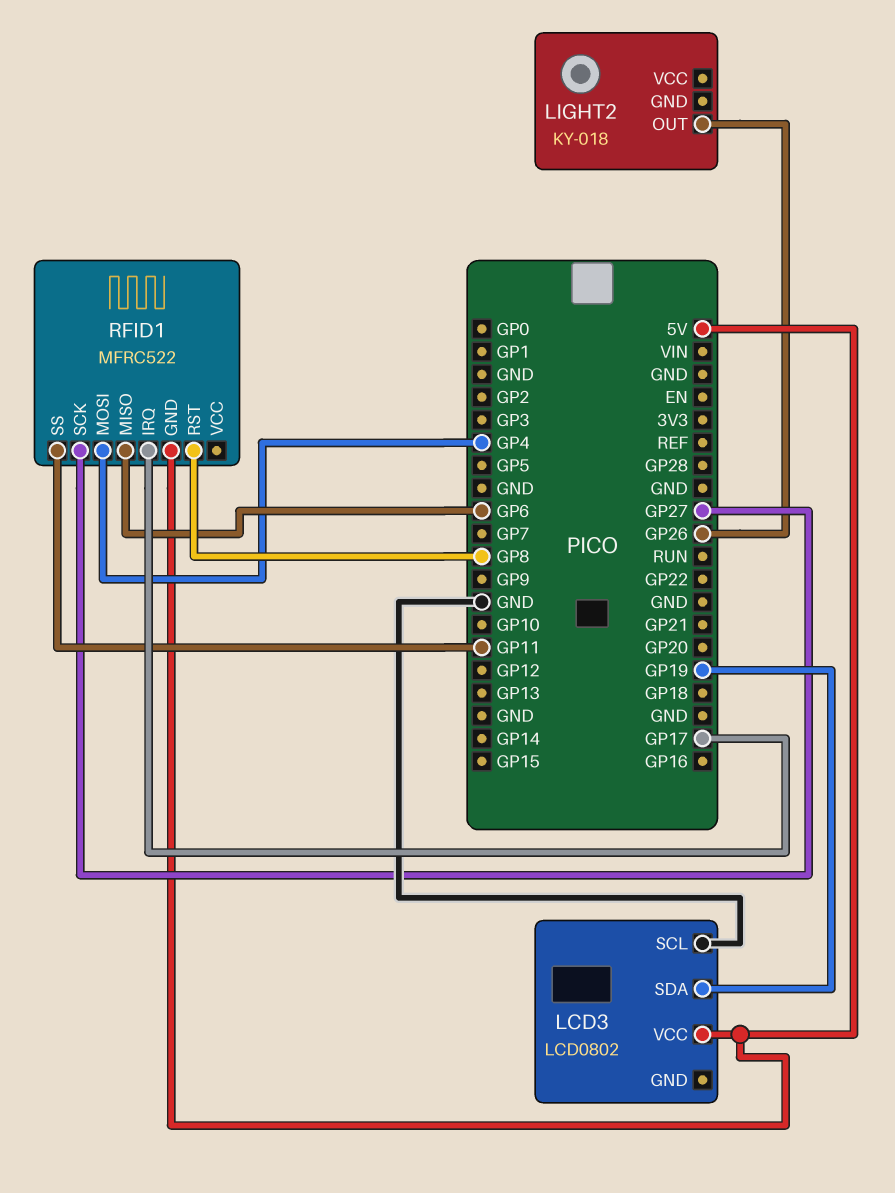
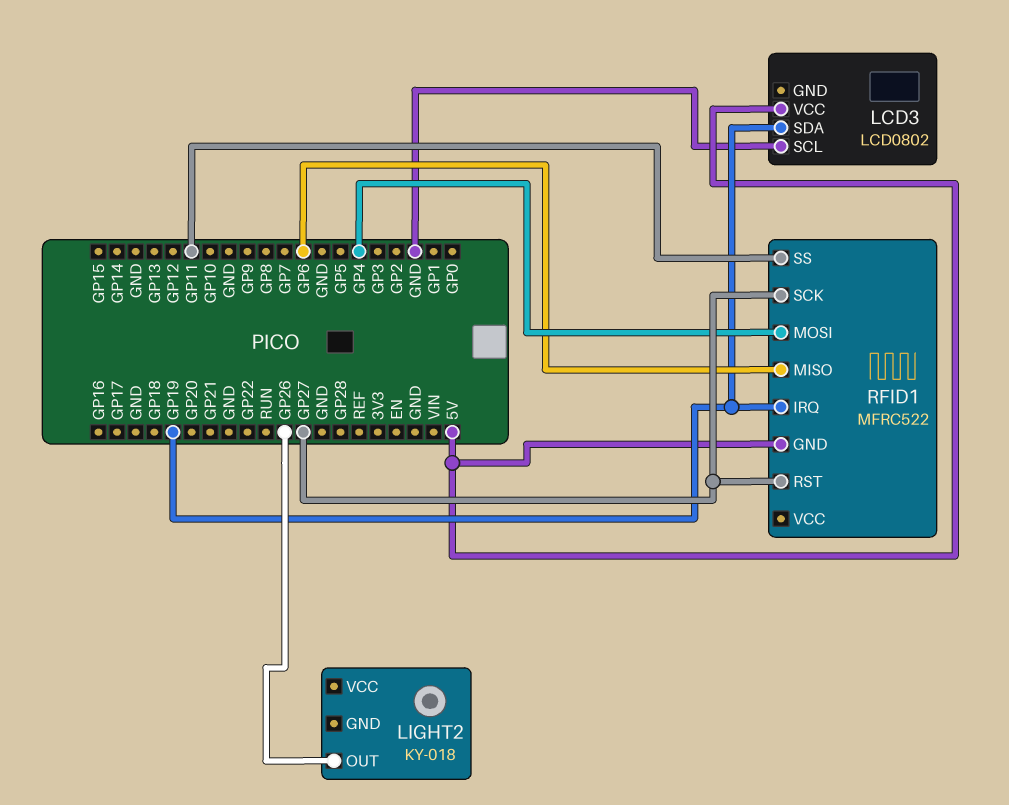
RFID1 pin IRQ: GP17 -> GP19
RFID1 pin RST: GP8 -> GP27

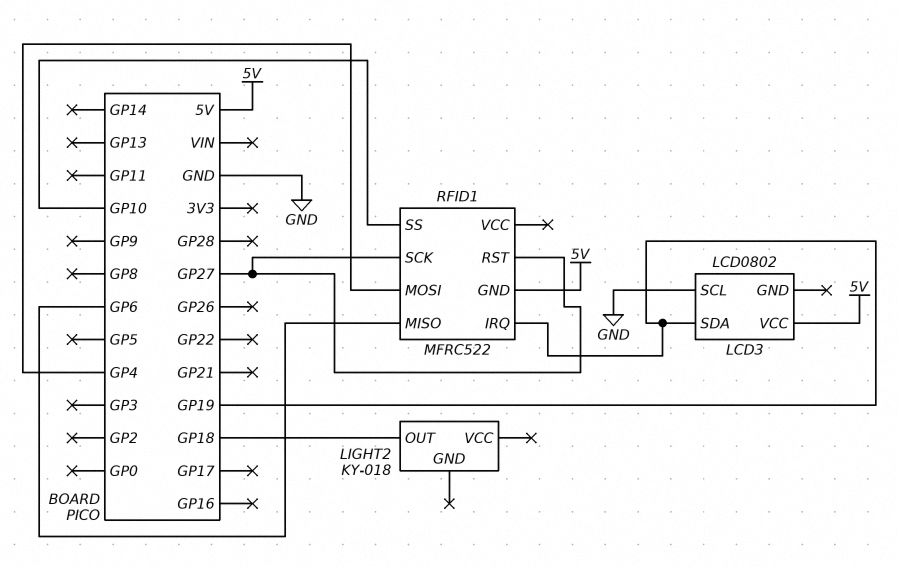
LIGHT2 pin OUT: GP26 -> GP18
RFID1 pin SS: GP11 -> GP10

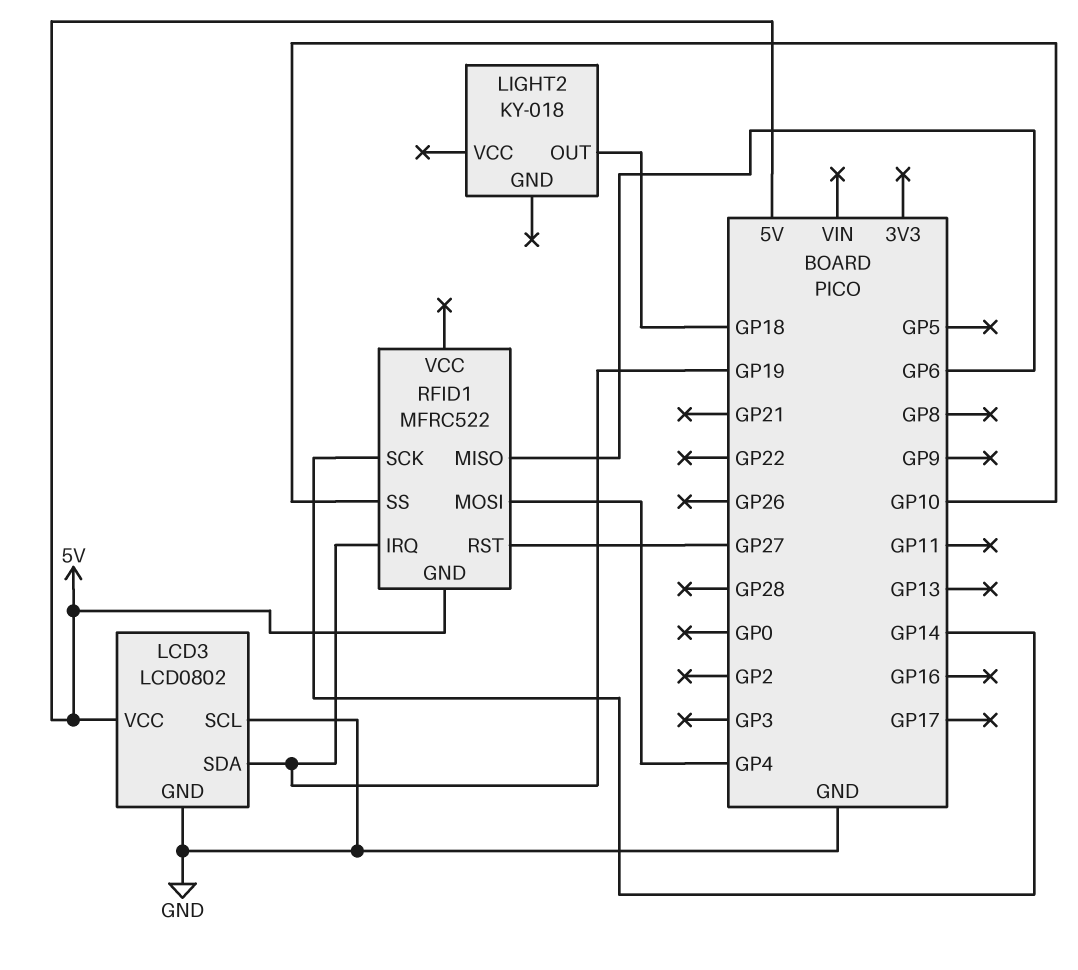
LCD3 pin GND: none -> GND
RFID1 pin SCK: GP27 -> GP14

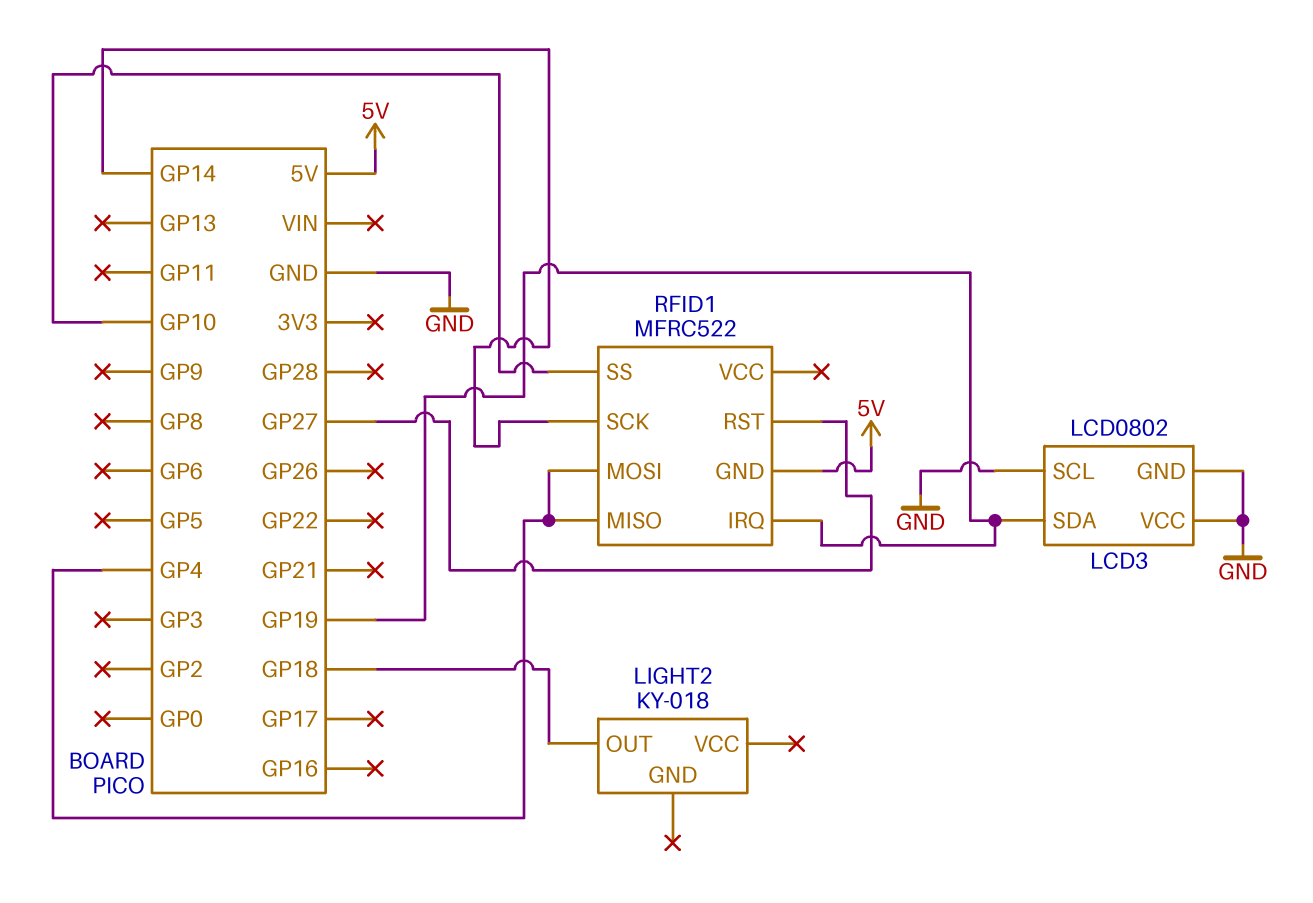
LCD3 pin VCC: 5V -> GND
RFID1 pin MISO: GP6 -> GP4

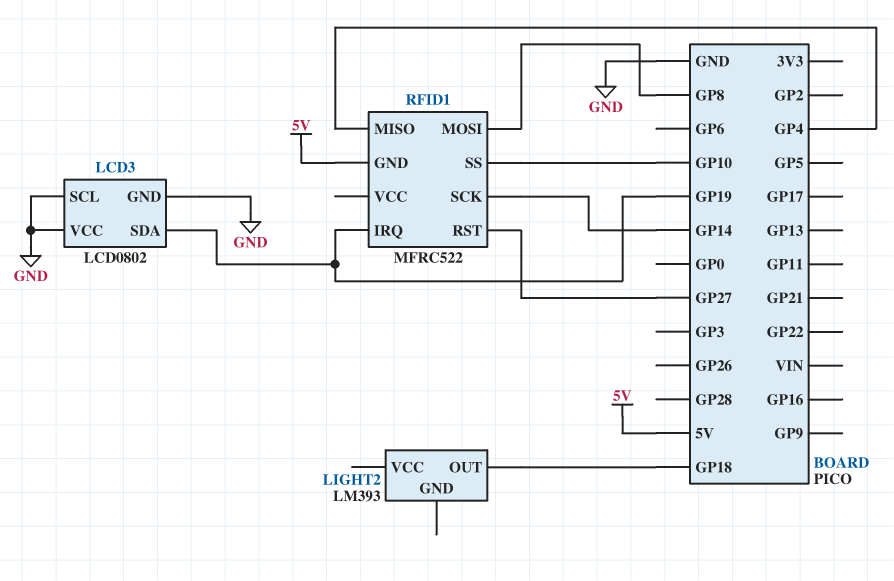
LIGHT2: KY-018 -> LM393
RFID1 pin MOSI: GP4 -> GP8

